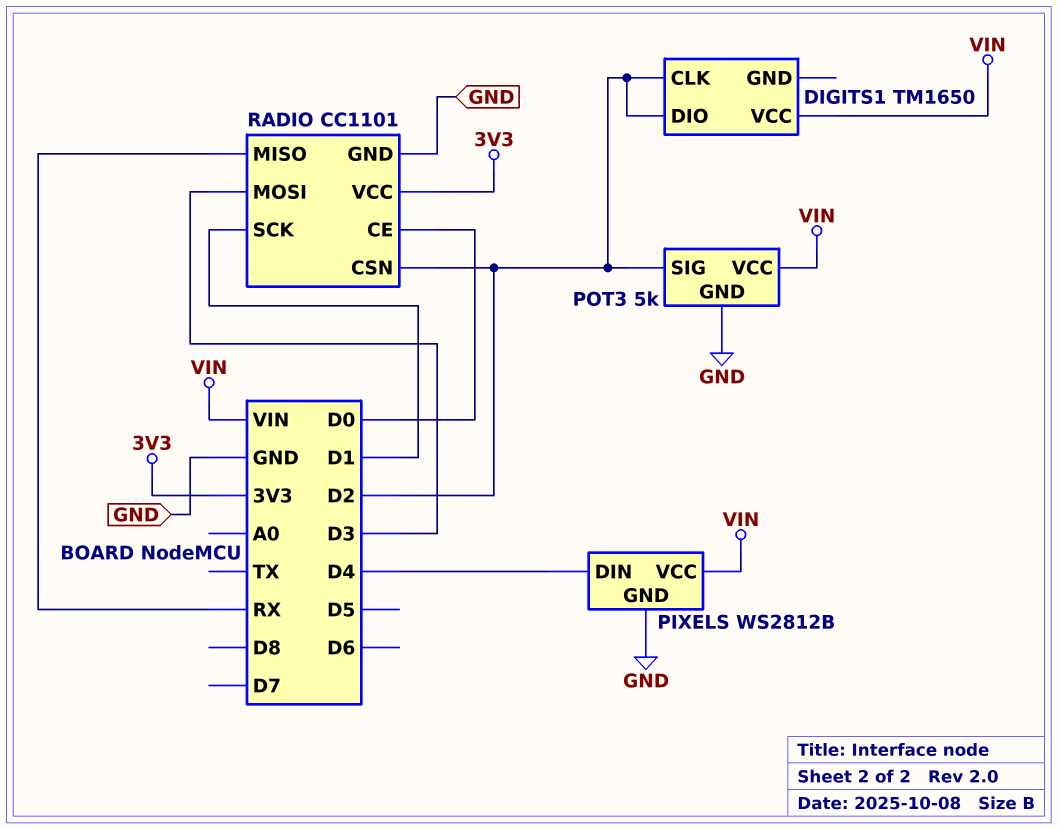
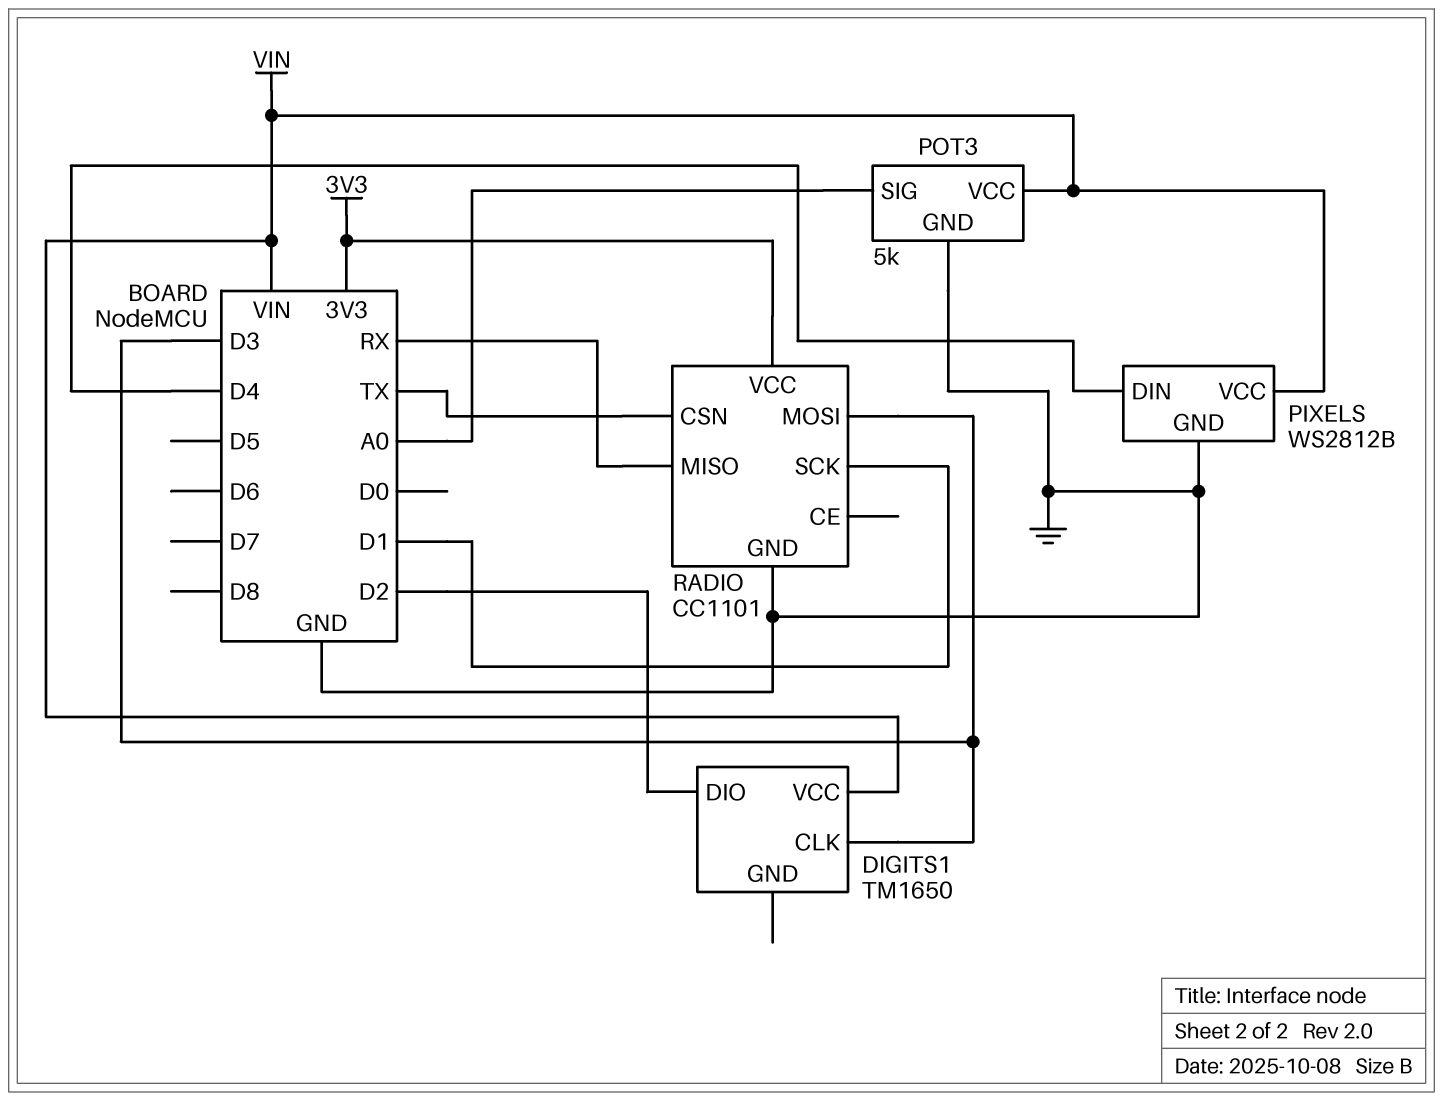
DIGITS1 pin CLK: D2 -> D3
POT3 pin SIG: D2 -> A0
RADIO pin CE: D0 -> none
RADIO pin CSN: D2 -> TX

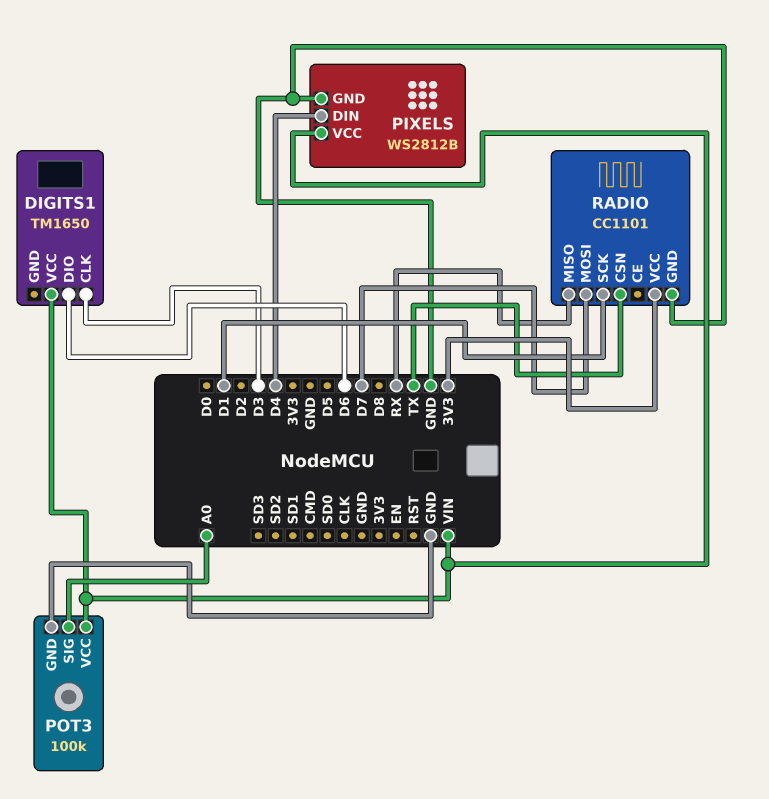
DIGITS1 pin DIO: D2 -> D6
POT3: 5k -> 100k
RADIO pin MOSI: D3 -> D7

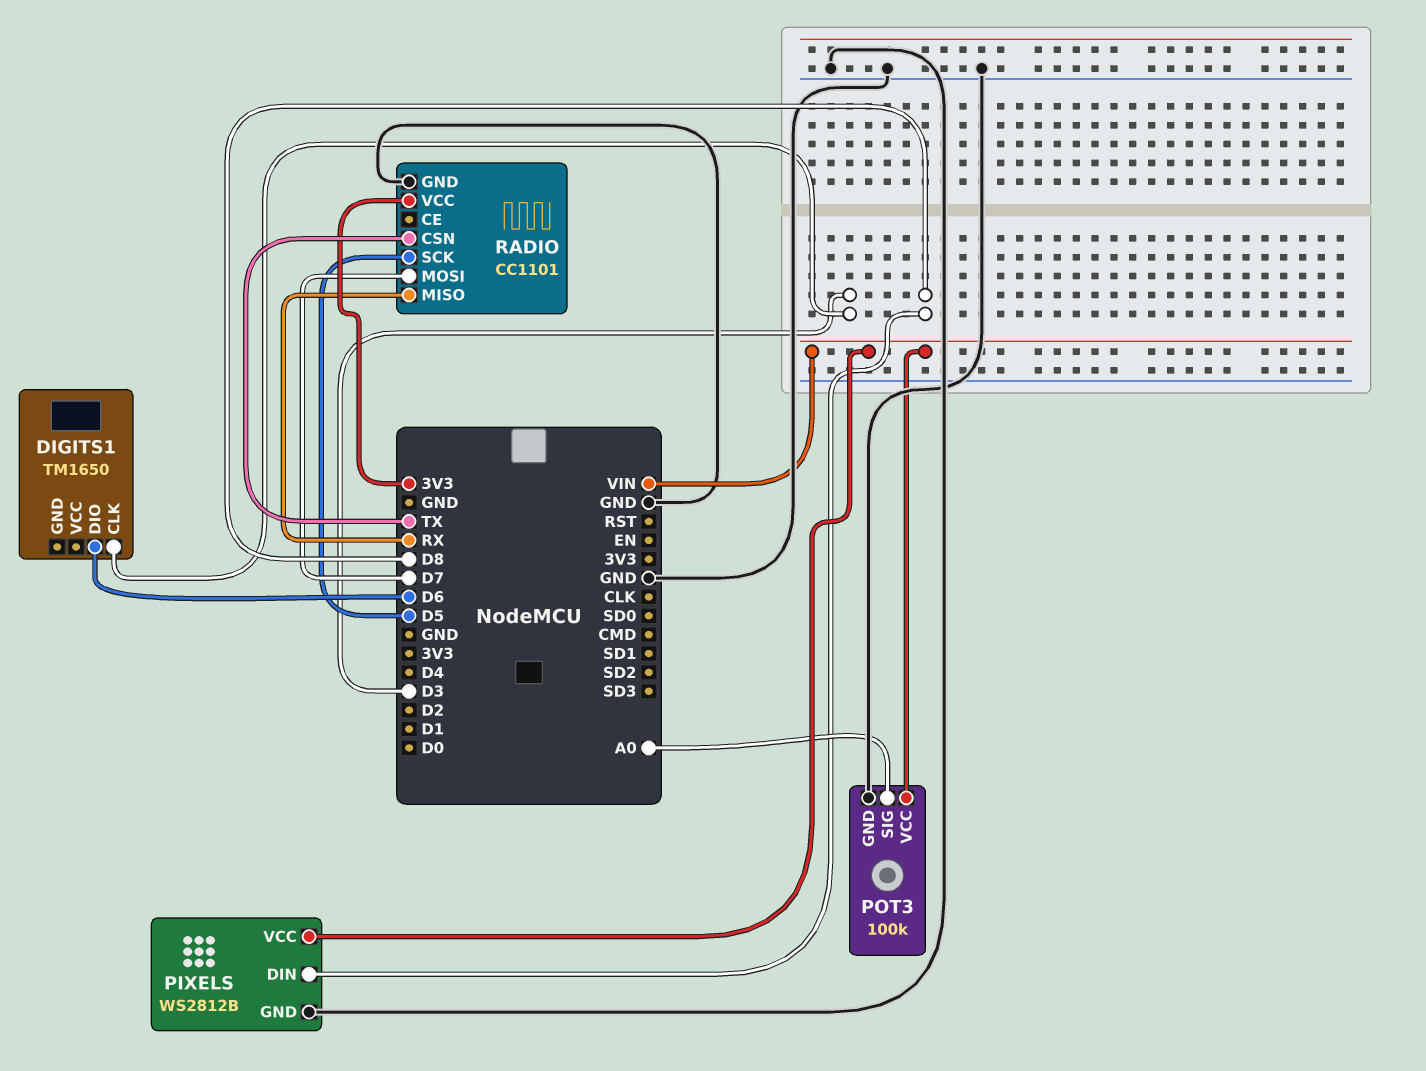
DIGITS1 pin VCC: VIN -> none
PIXELS pin DIN: D4 -> D8
RADIO pin SCK: D1 -> D5

